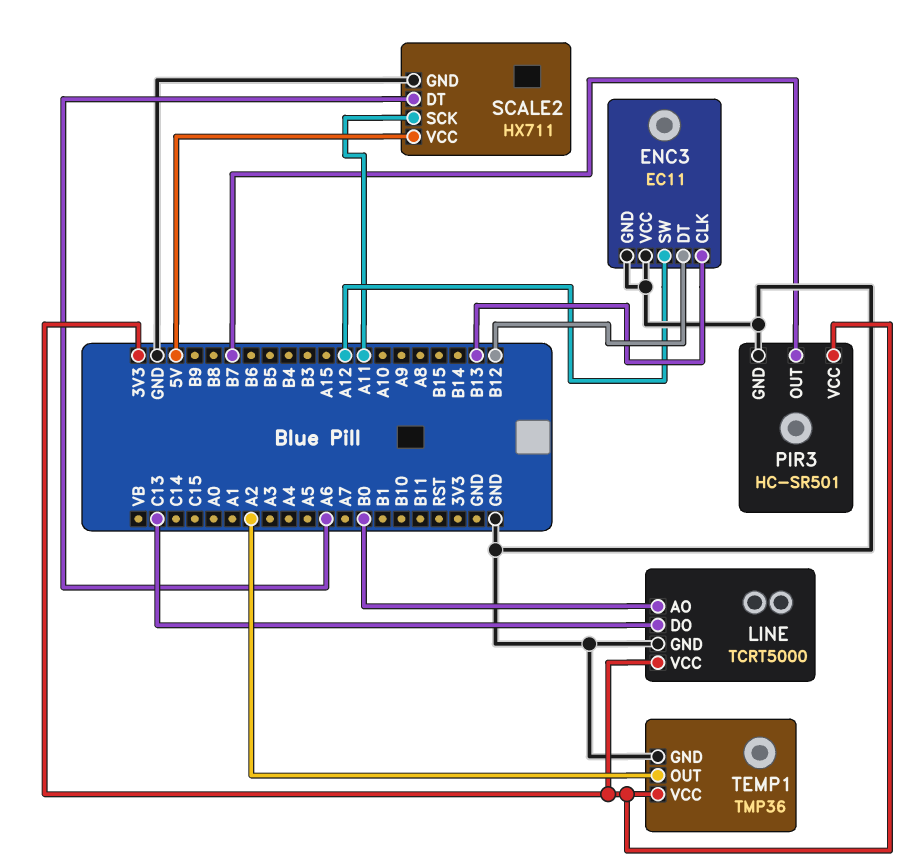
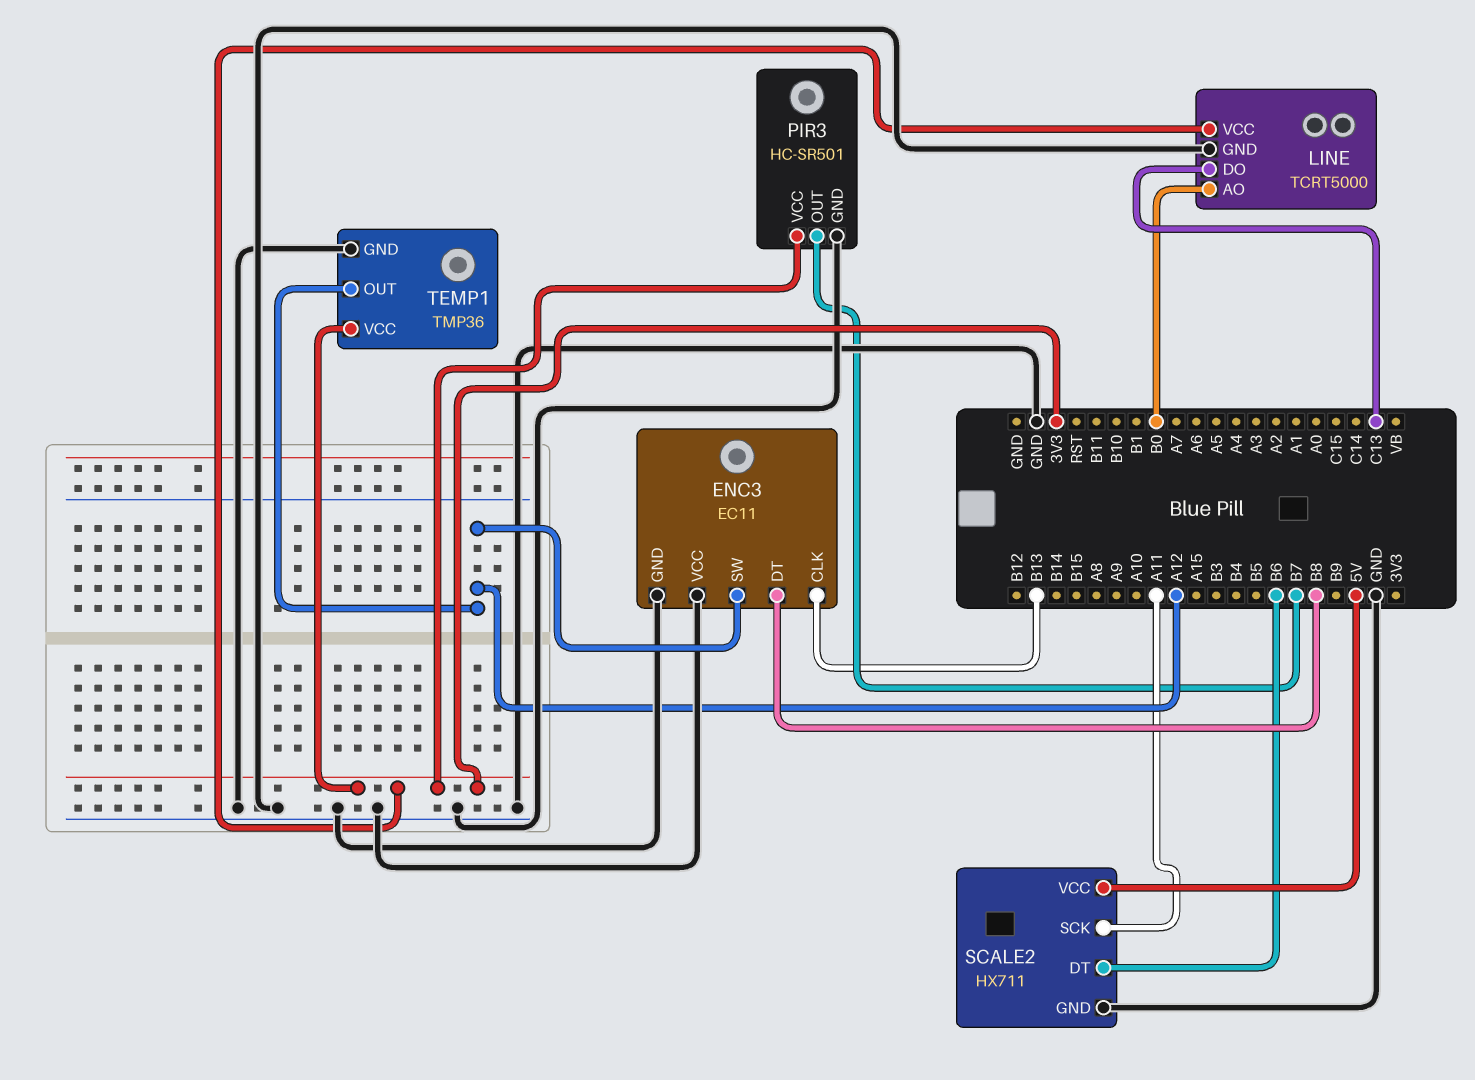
ENC3 pin DT: B12 -> B8
SCALE2 pin DT: A6 -> B6
TEMP1 pin OUT: A2 -> A12

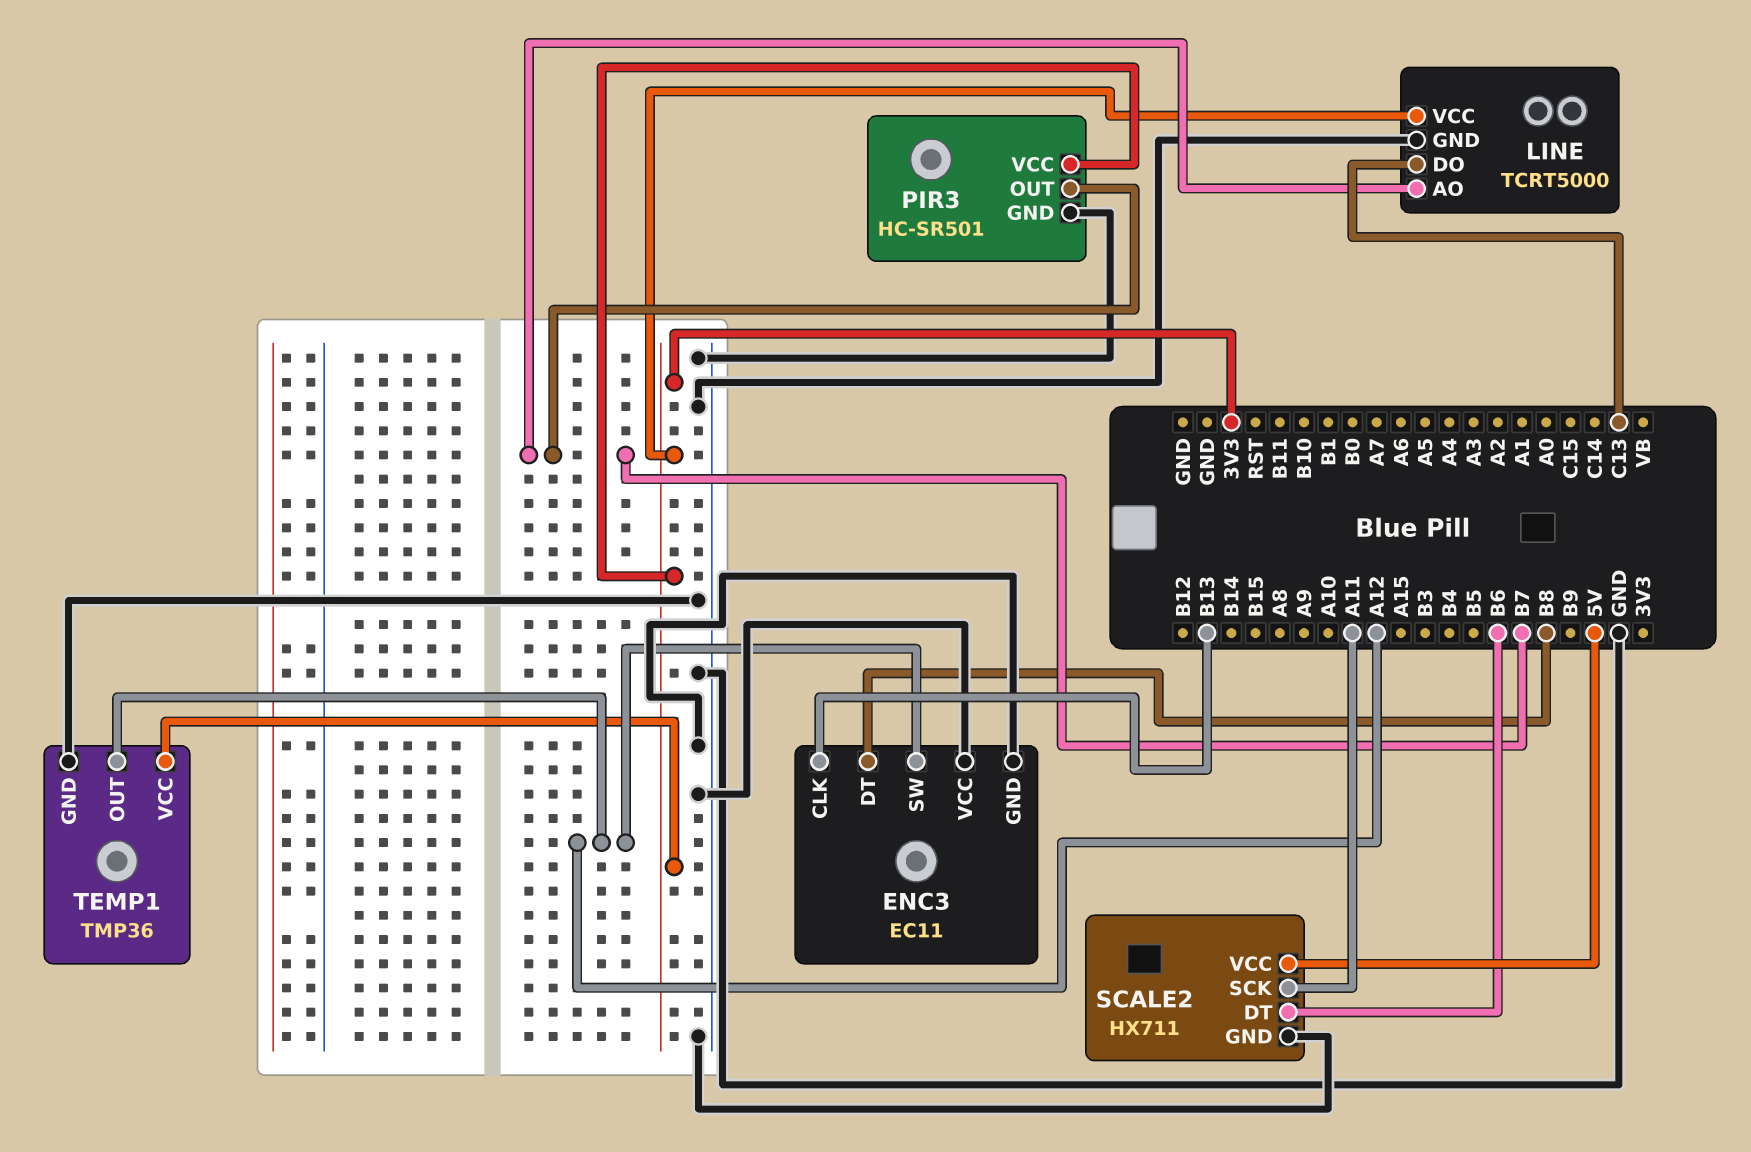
LINE pin AO: B0 -> B7

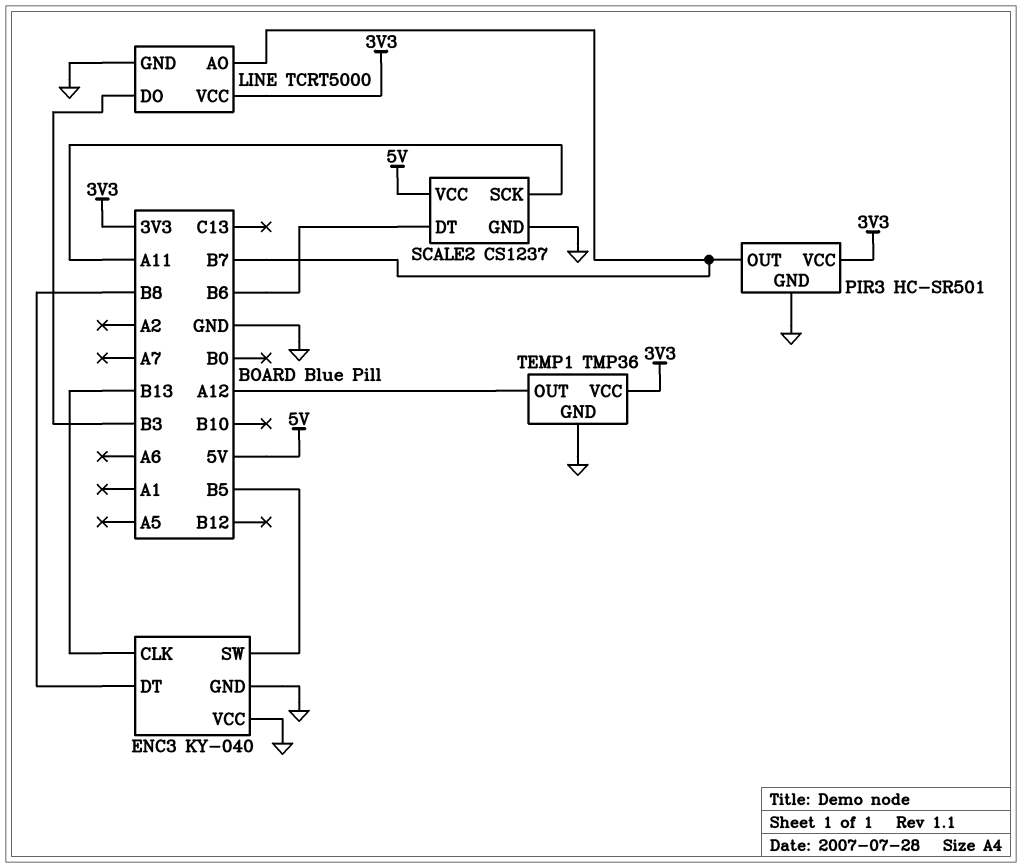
ENC3: EC11 -> KY-040
ENC3 pin SW: A12 -> B5
LINE pin DO: C13 -> B3
SCALE2: HX711 -> CS1237

